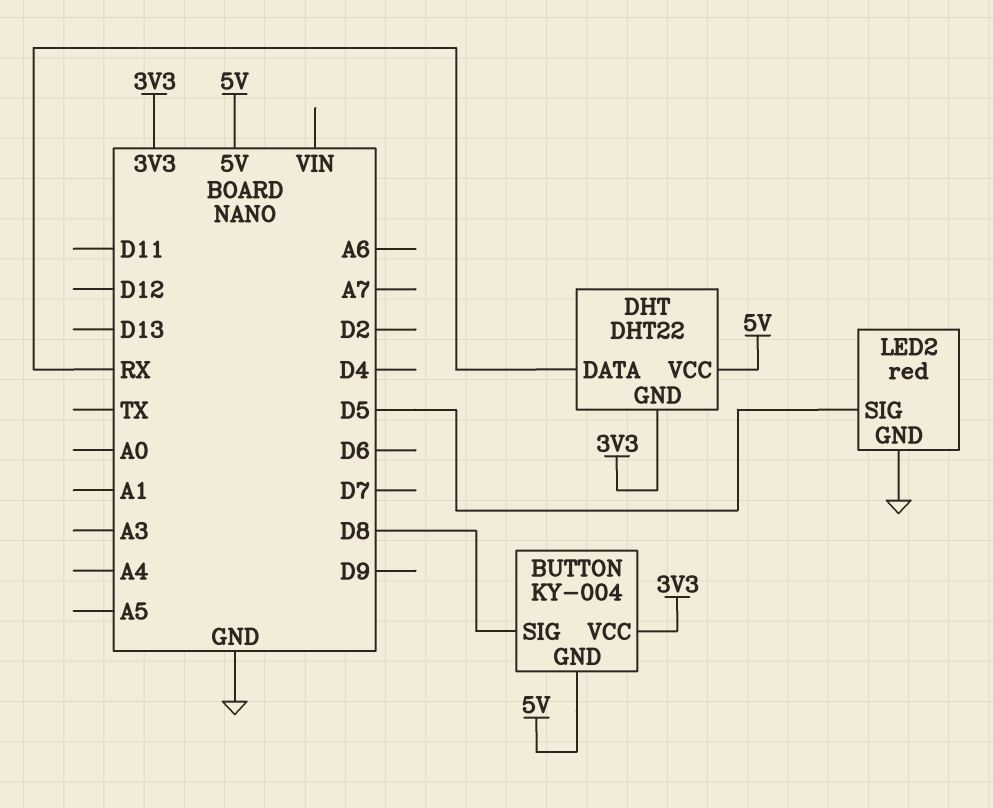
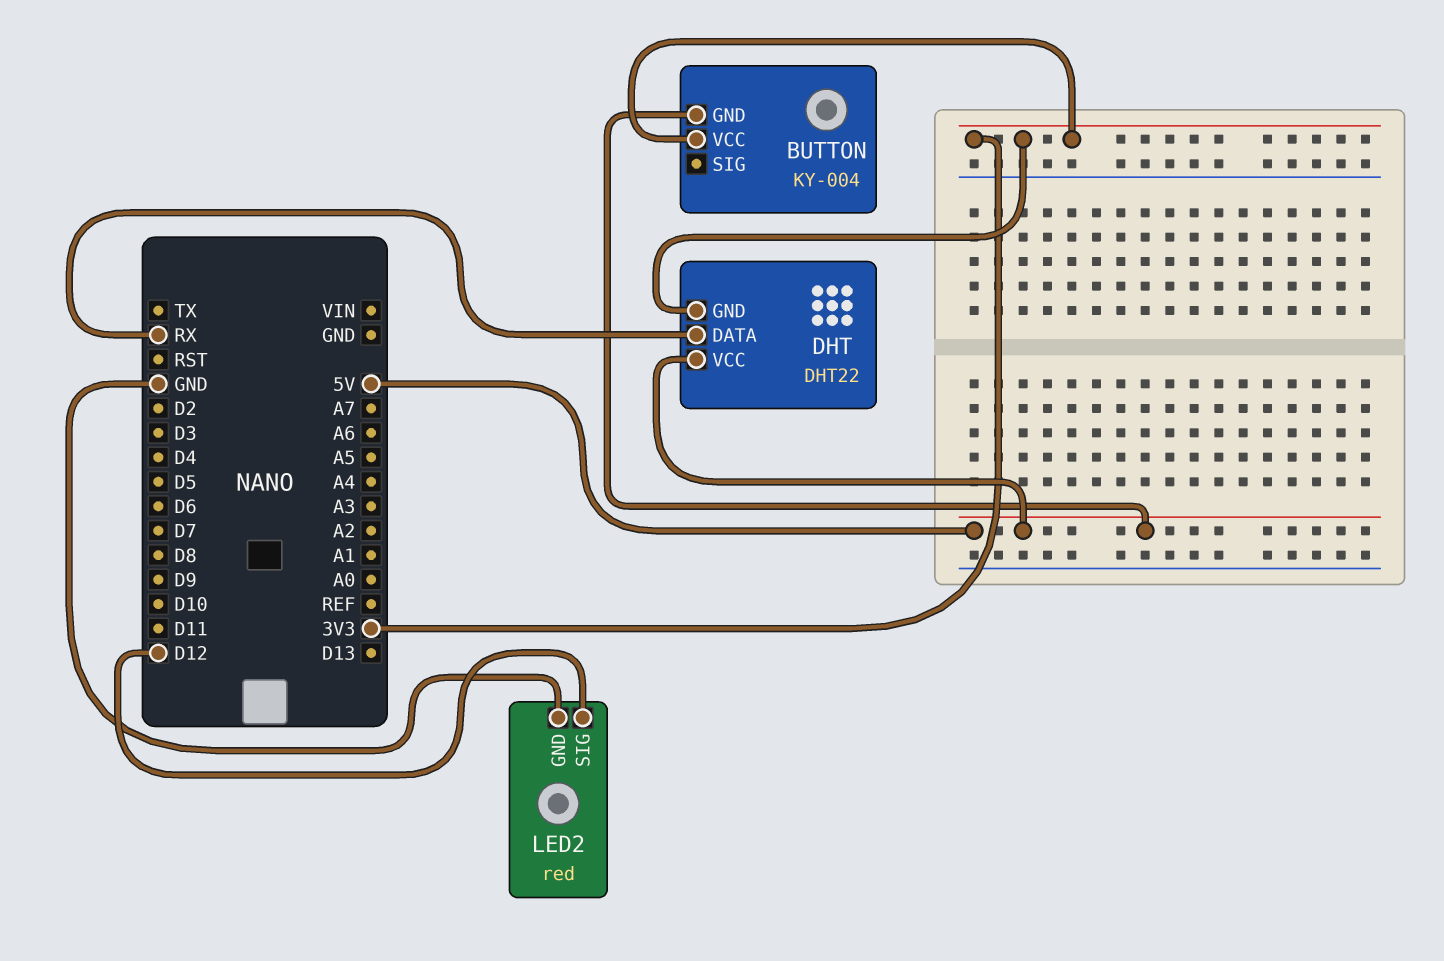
BUTTON pin SIG: D8 -> none
LED2 pin SIG: D5 -> D12

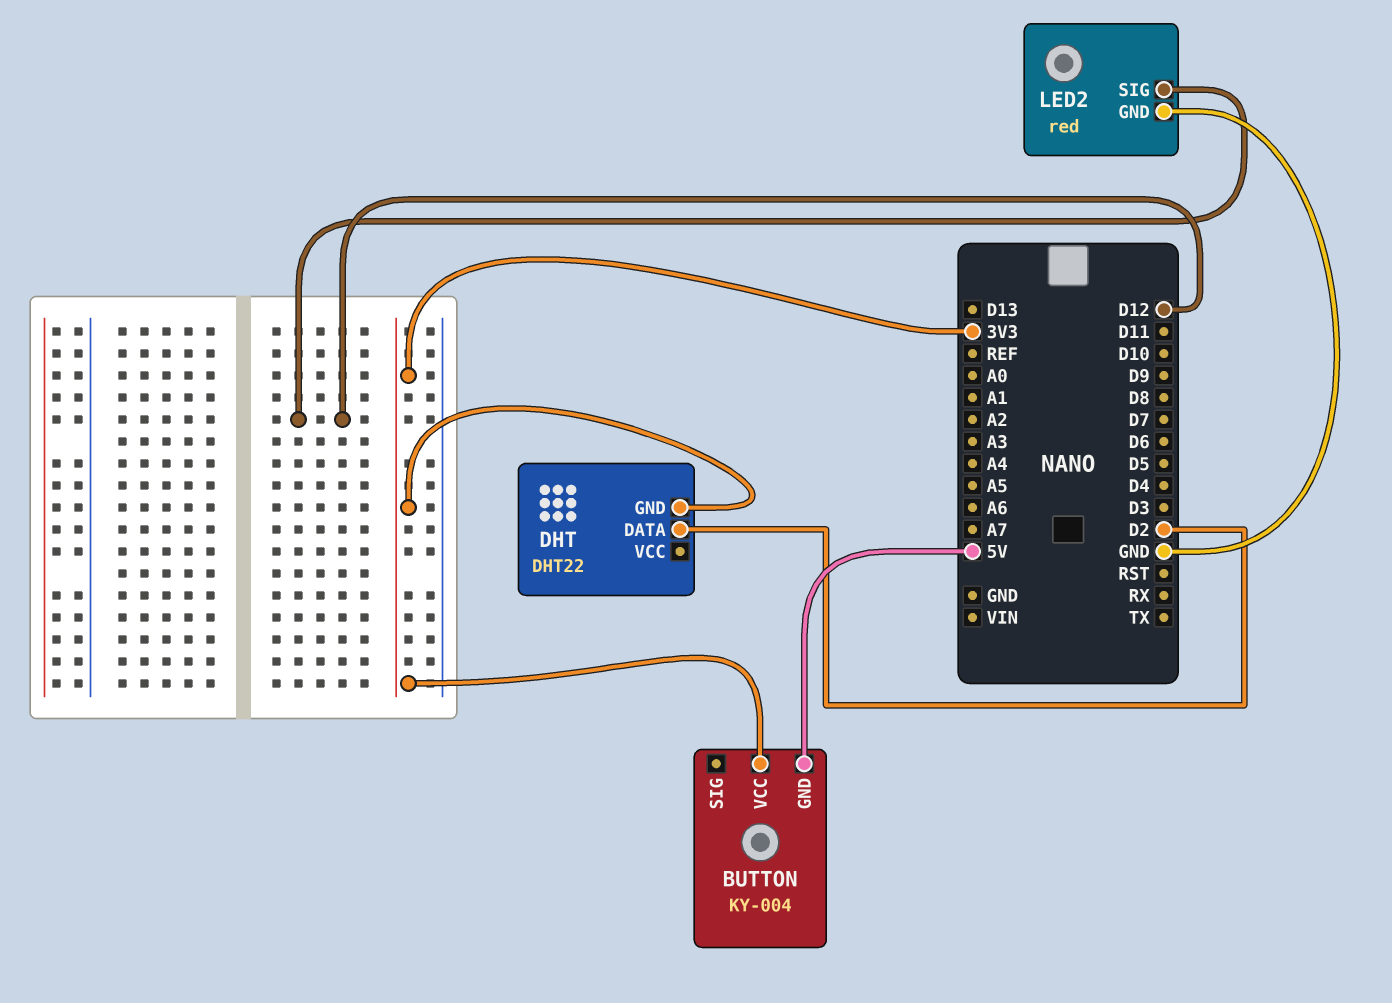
DHT pin DATA: RX -> D2
DHT pin VCC: 5V -> none

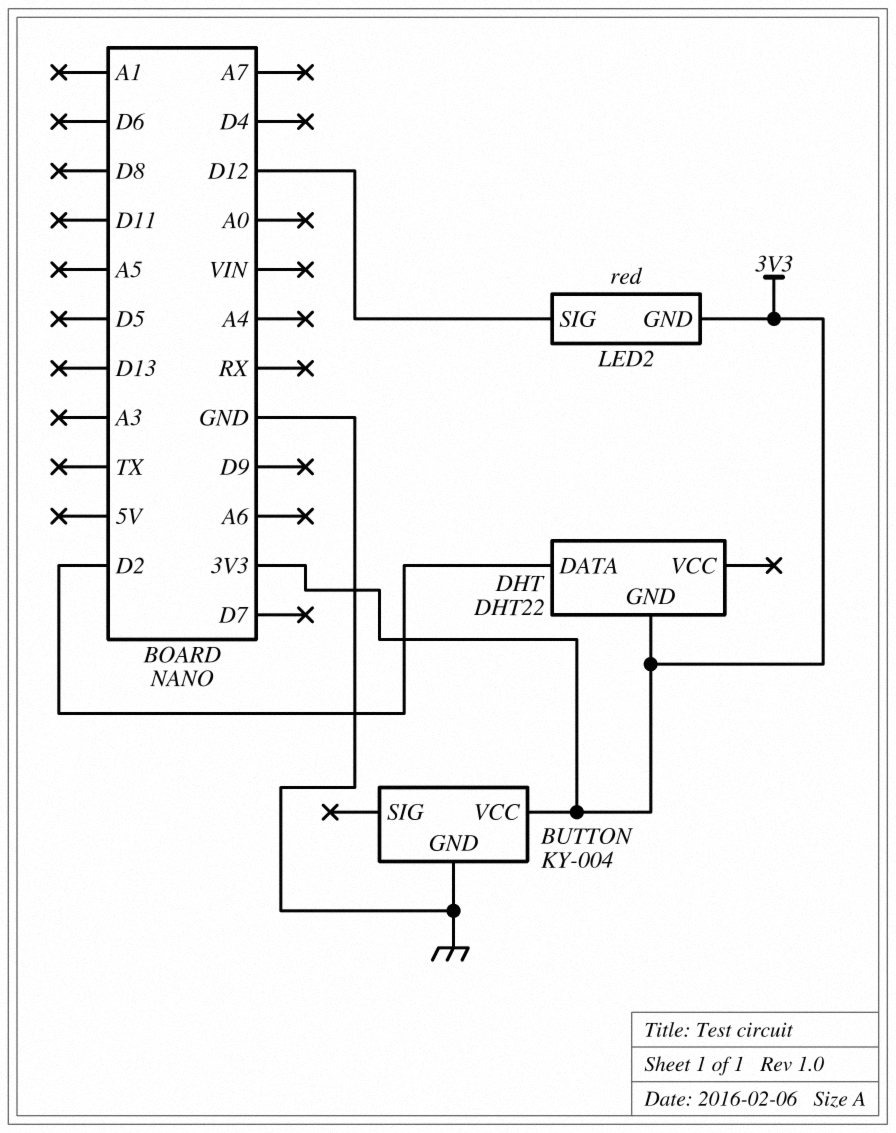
BUTTON pin GND: 5V -> GND
LED2 pin GND: GND -> 3V3

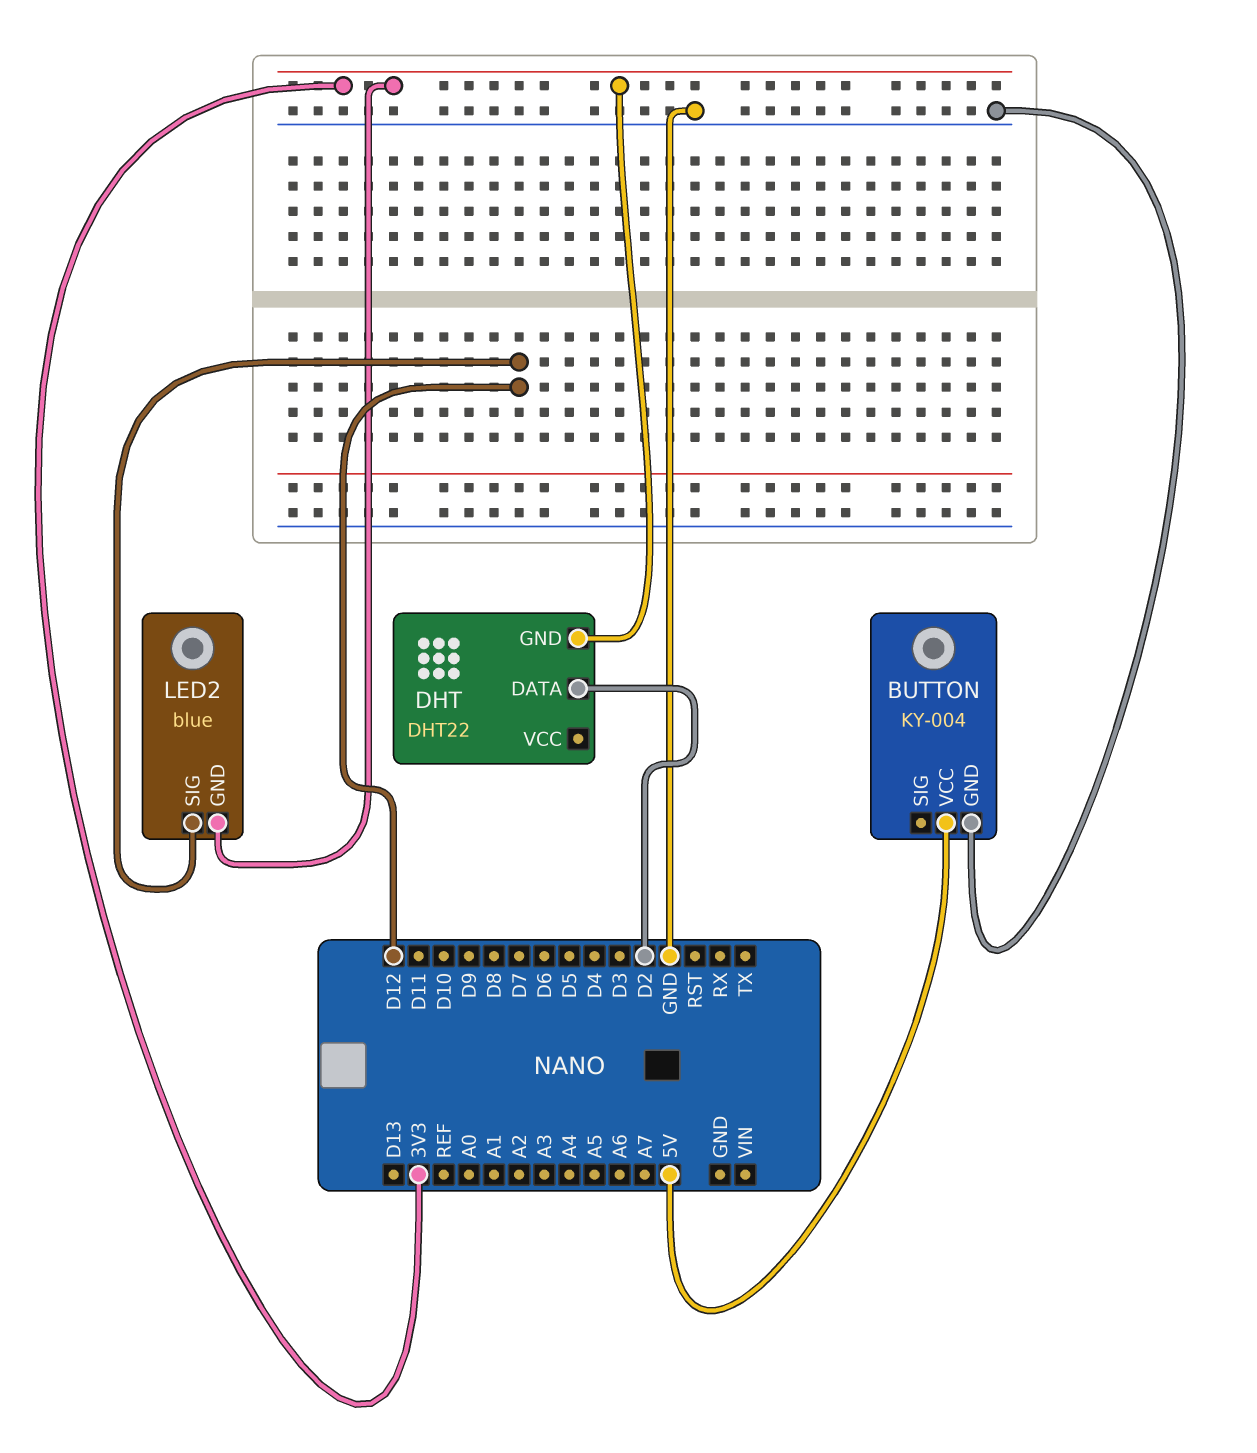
BUTTON pin VCC: 3V3 -> 5V
LED2: red -> blue

